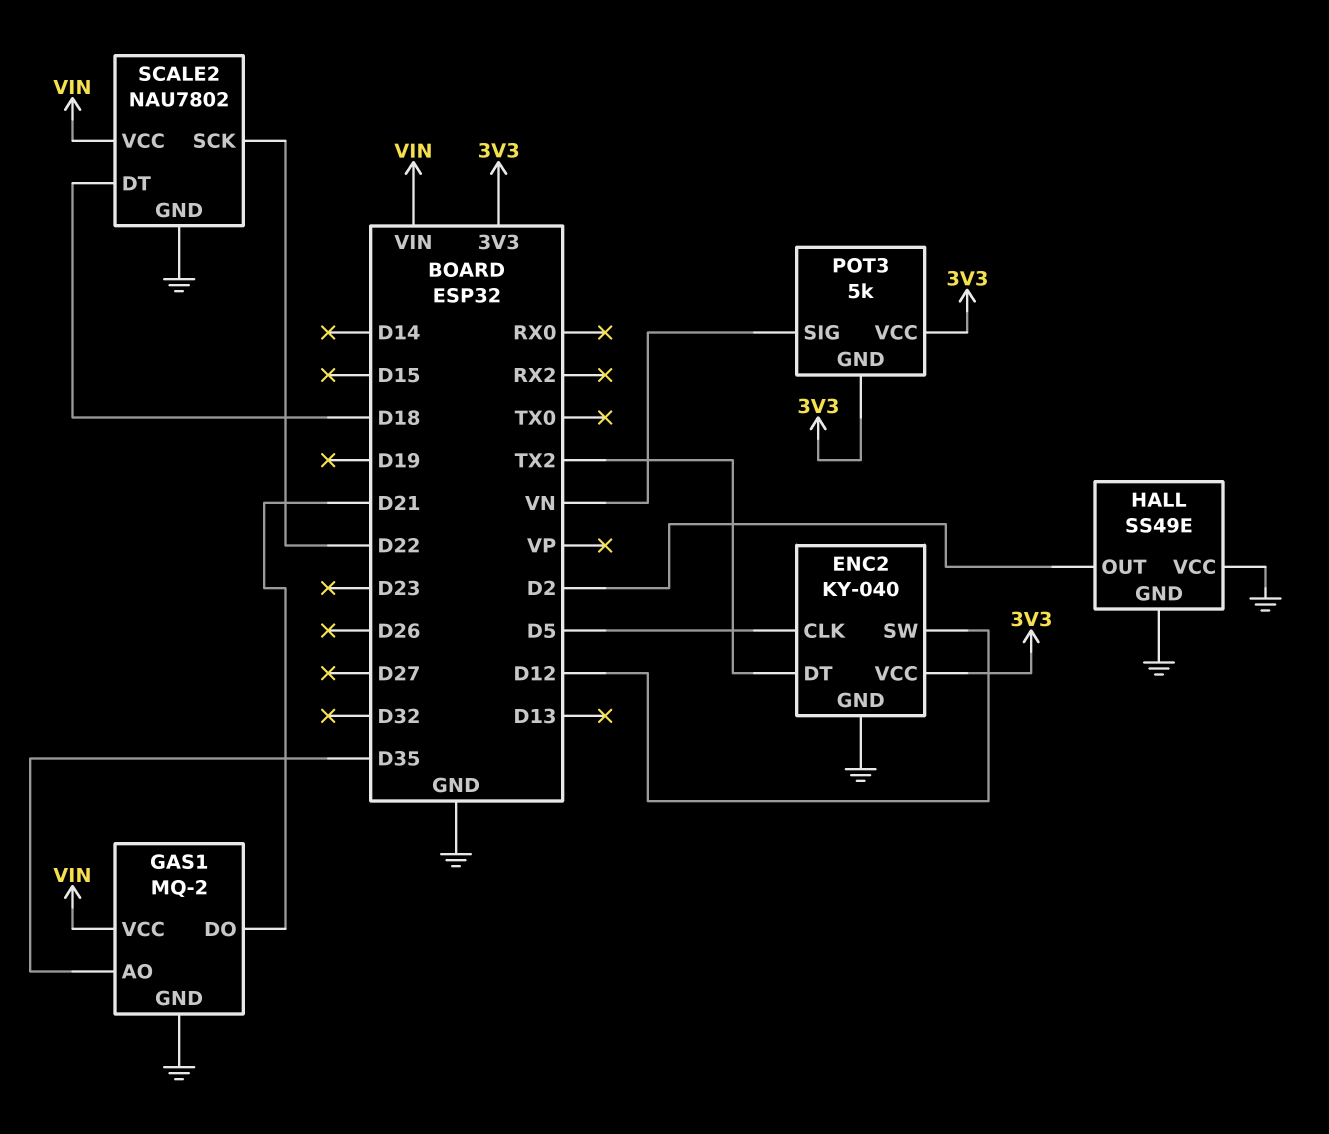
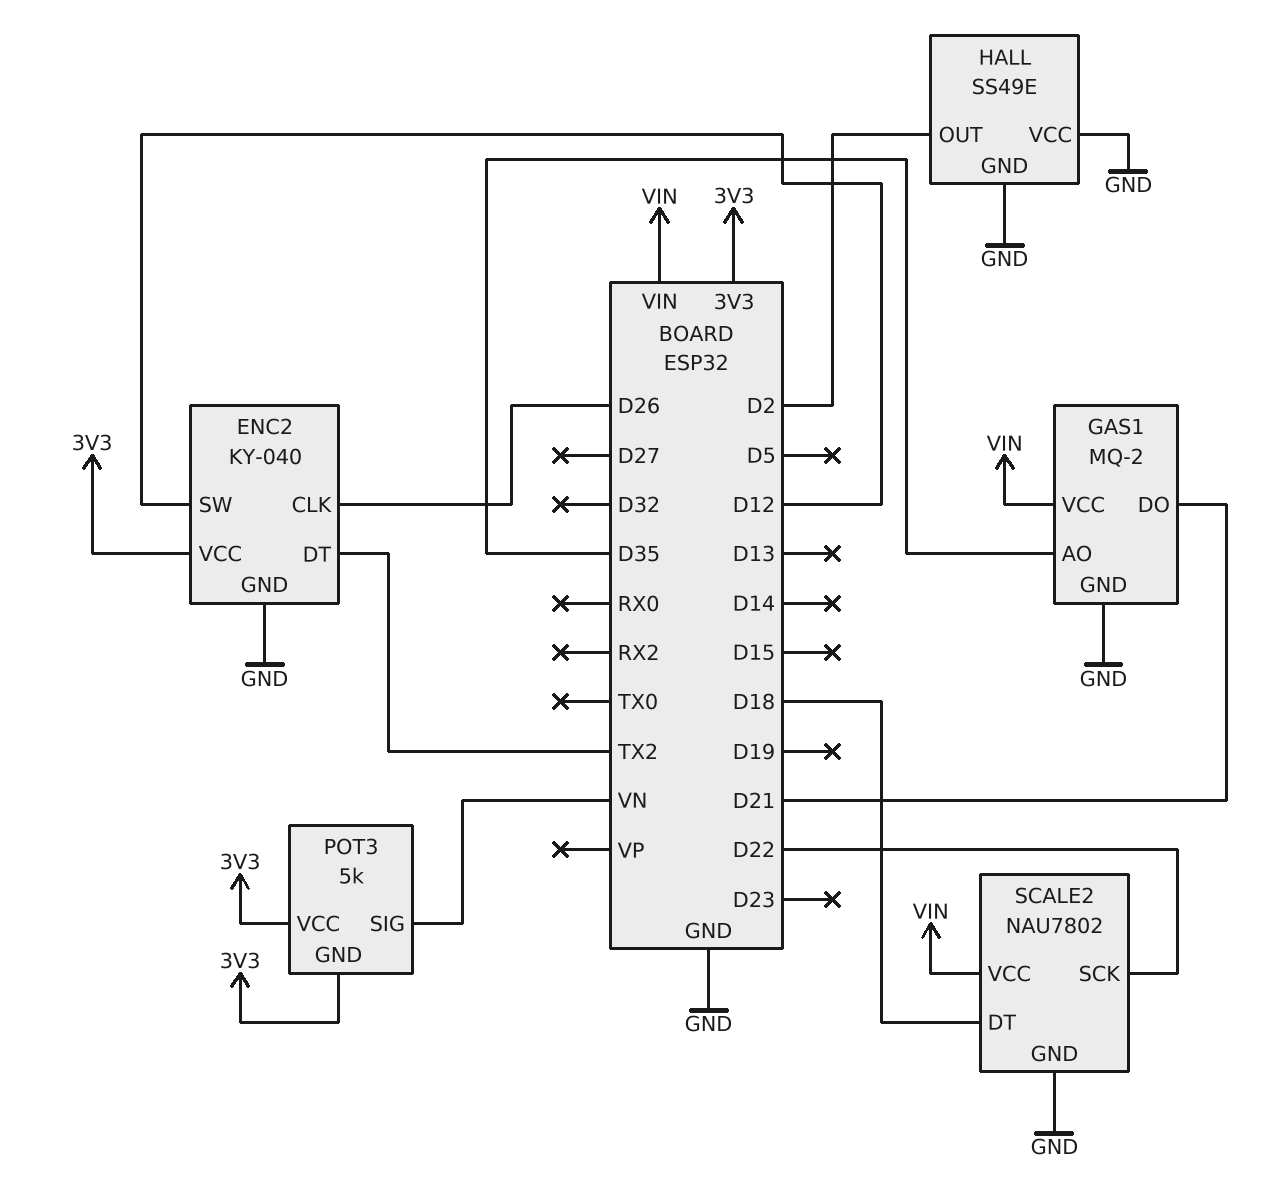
ENC2 pin CLK: D5 -> D26

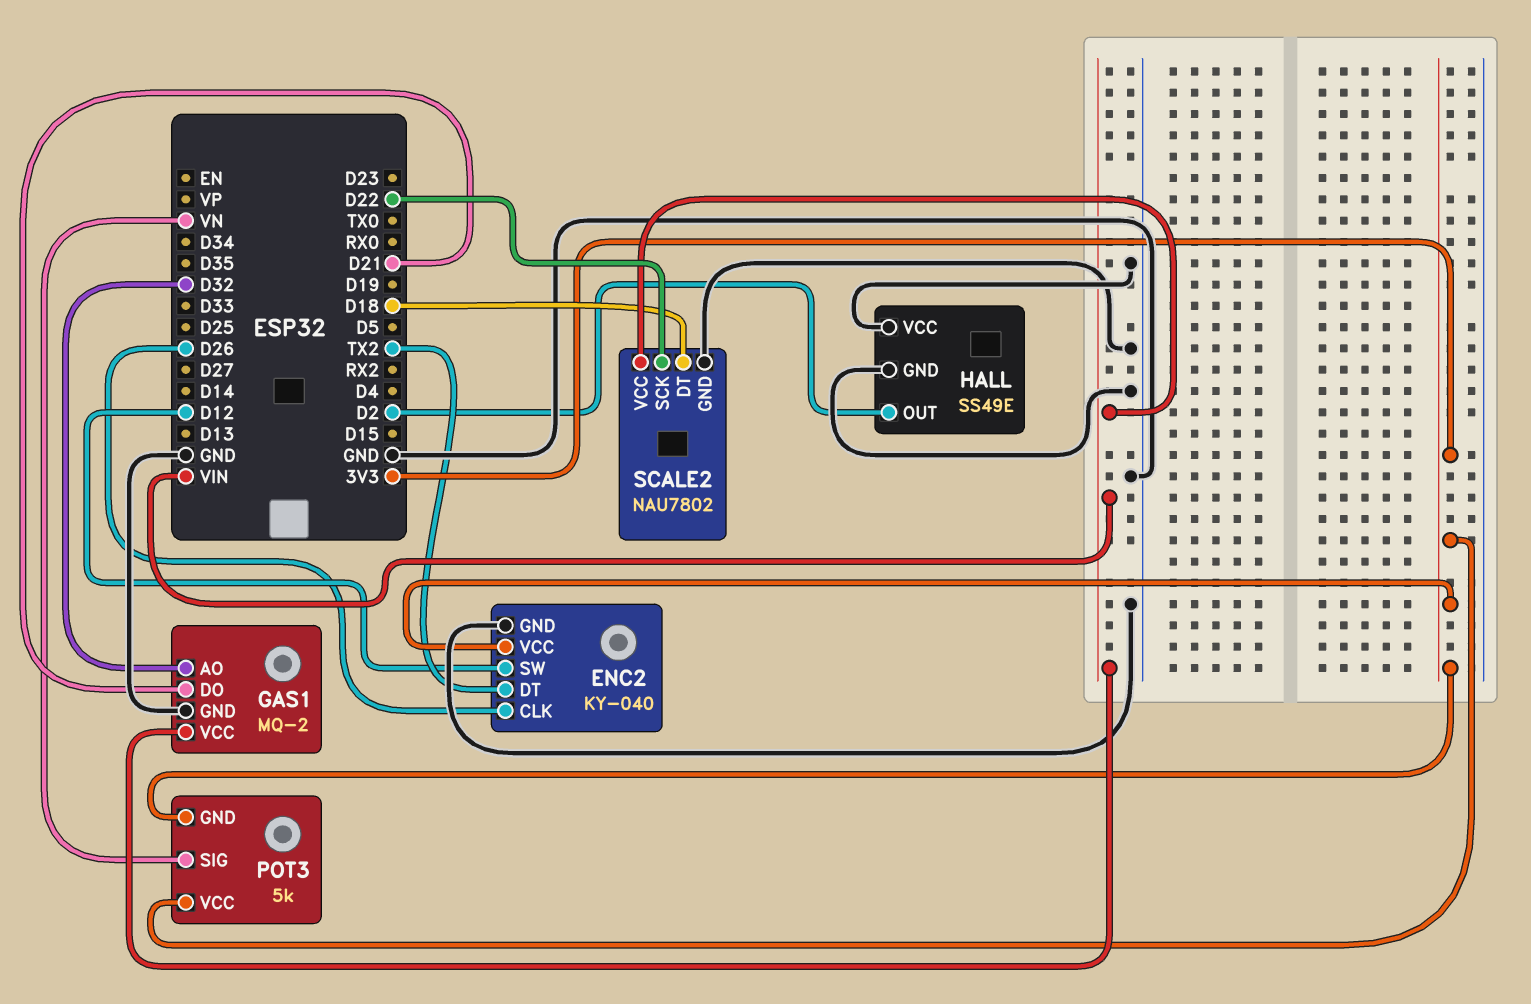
GAS1 pin AO: D35 -> D32

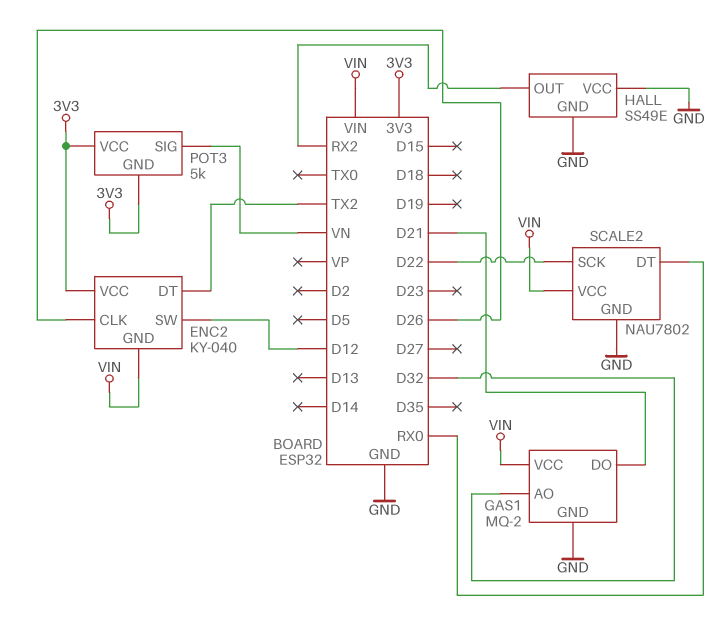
ENC2 pin GND: GND -> VIN
HALL pin OUT: D2 -> RX2
SCALE2 pin DT: D18 -> RX0

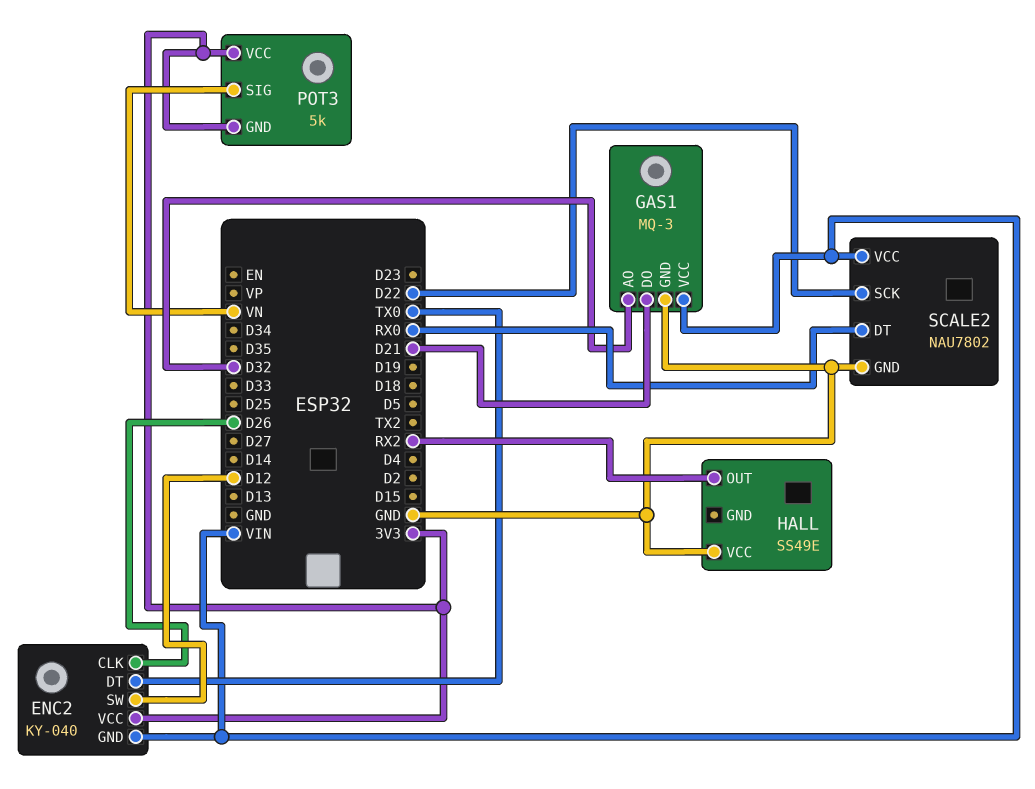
ENC2 pin DT: TX2 -> TX0
GAS1: MQ-2 -> MQ-3
HALL pin GND: GND -> none

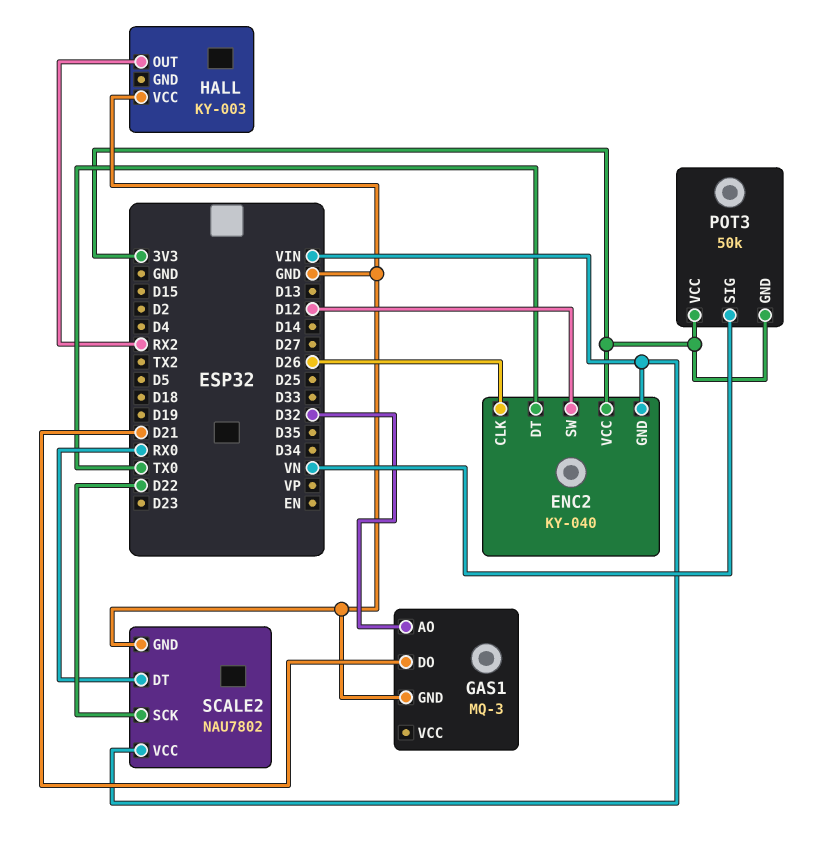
GAS1 pin VCC: VIN -> none
HALL: SS49E -> KY-003
POT3: 5k -> 50k

